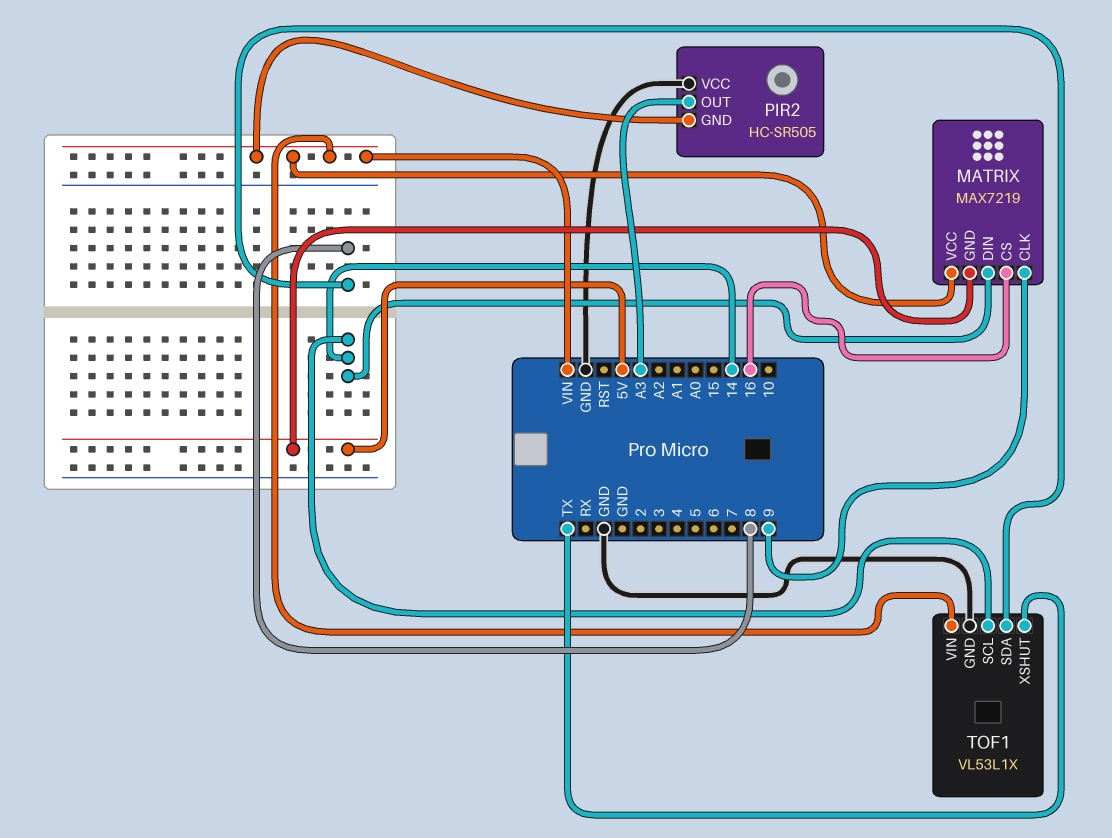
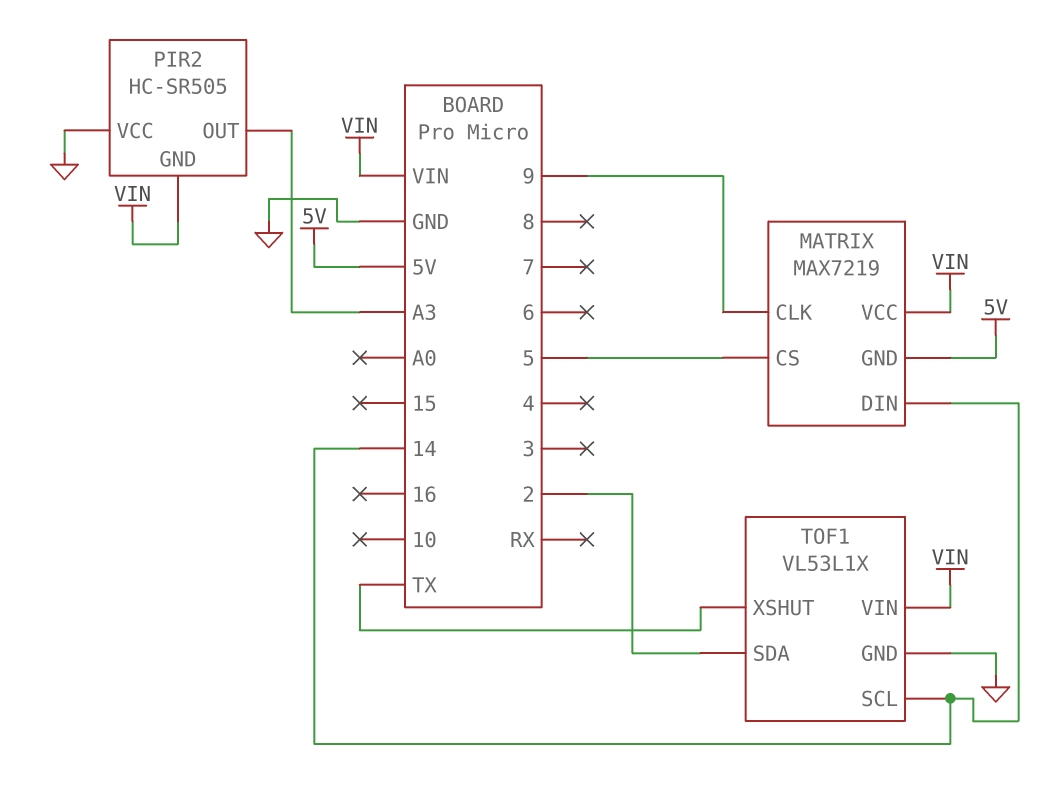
MATRIX pin CS: 16 -> 5
TOF1 pin SDA: 8 -> 2

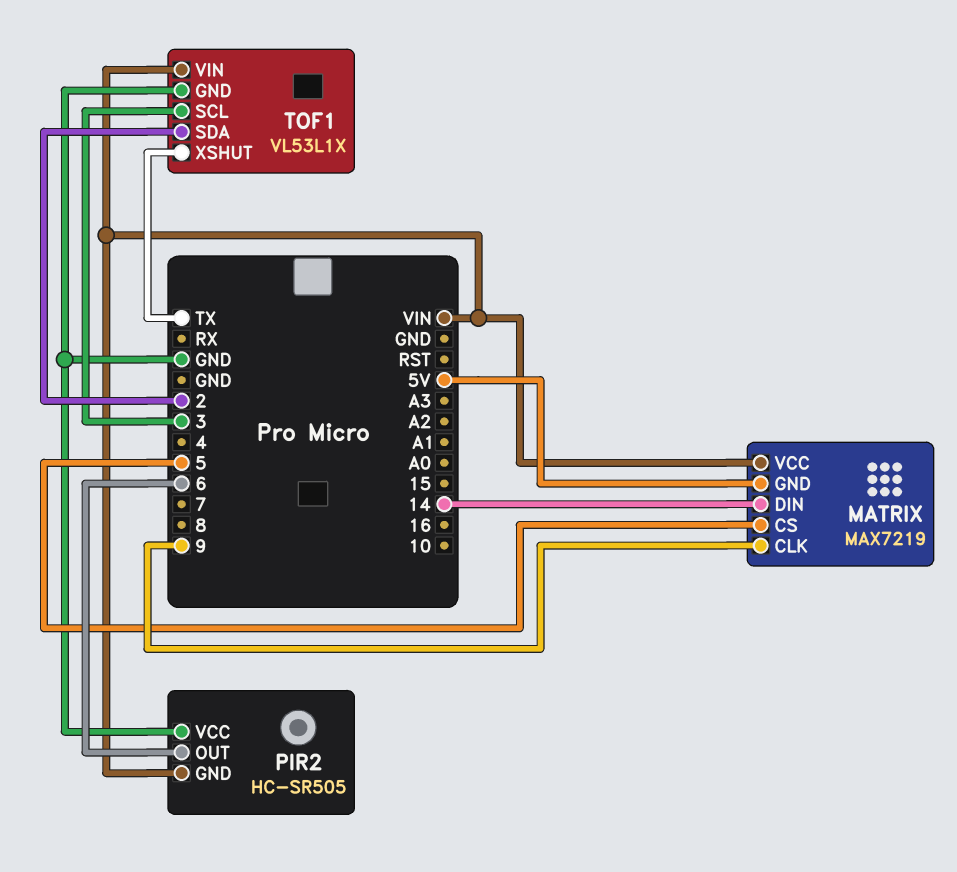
PIR2 pin OUT: A3 -> 6
TOF1 pin SCL: 14 -> 3

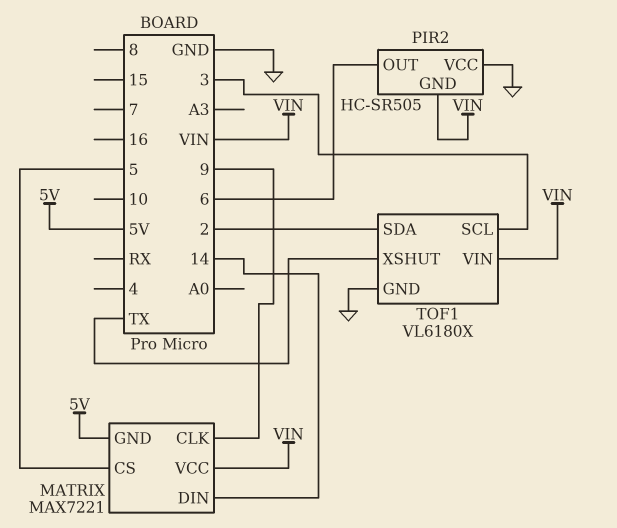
MATRIX: MAX7219 -> MAX7221
TOF1: VL53L1X -> VL6180X

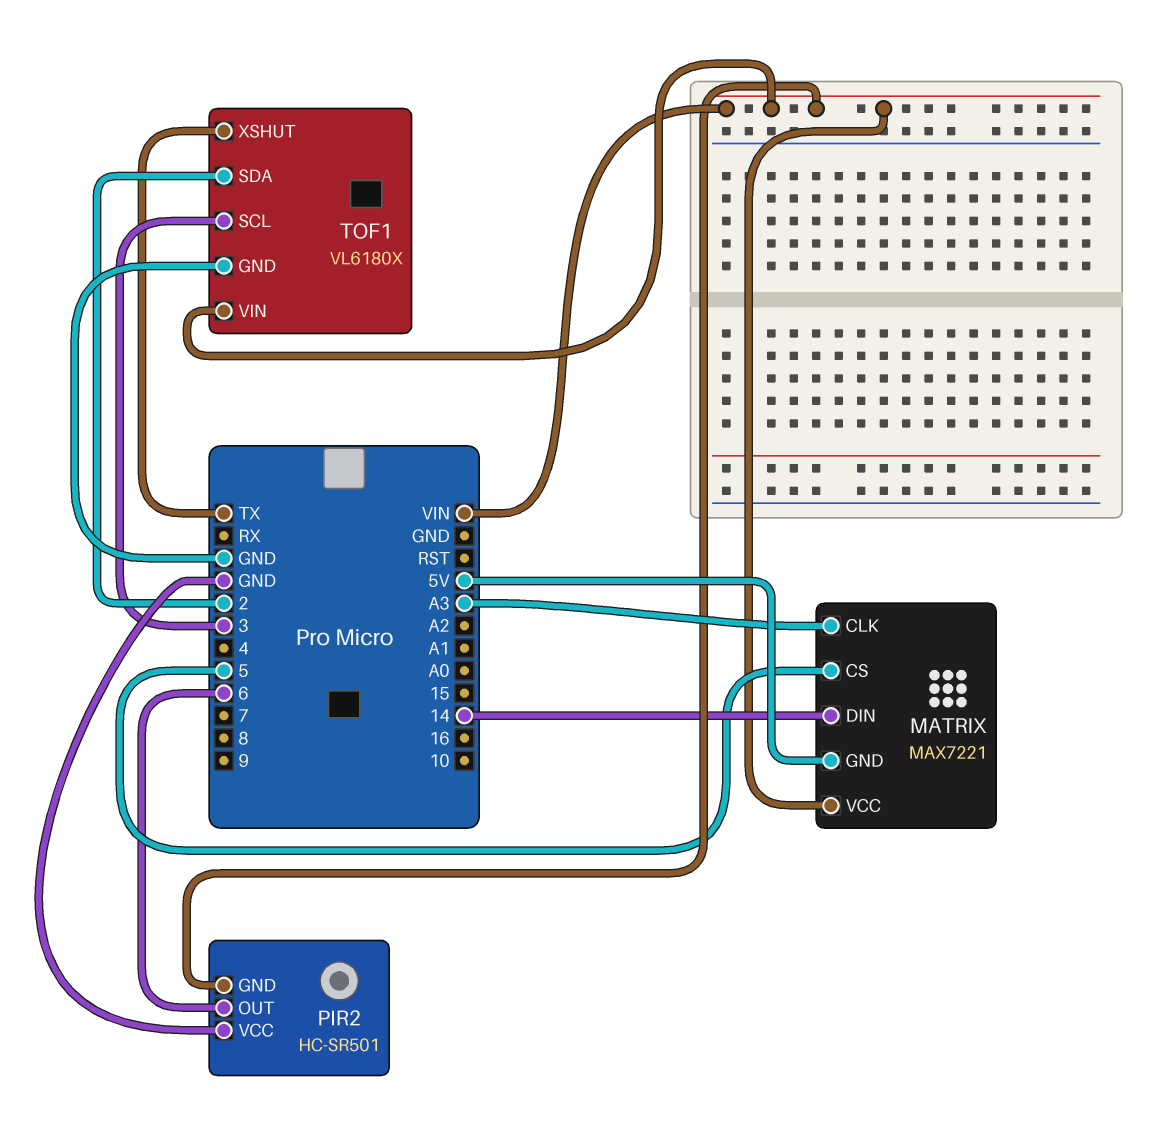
MATRIX pin CLK: 9 -> A3
PIR2: HC-SR505 -> HC-SR501

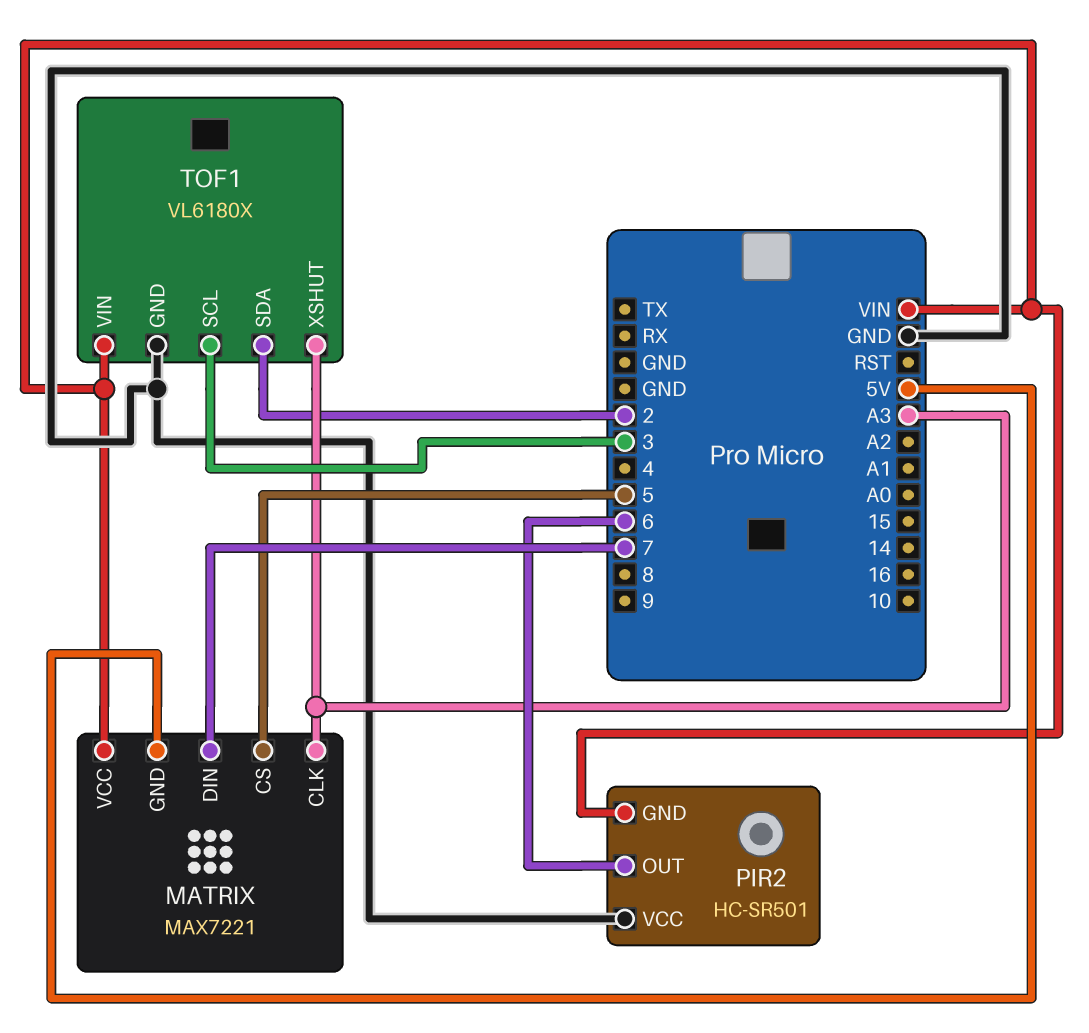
MATRIX pin DIN: 14 -> 7
TOF1 pin XSHUT: TX -> A3

